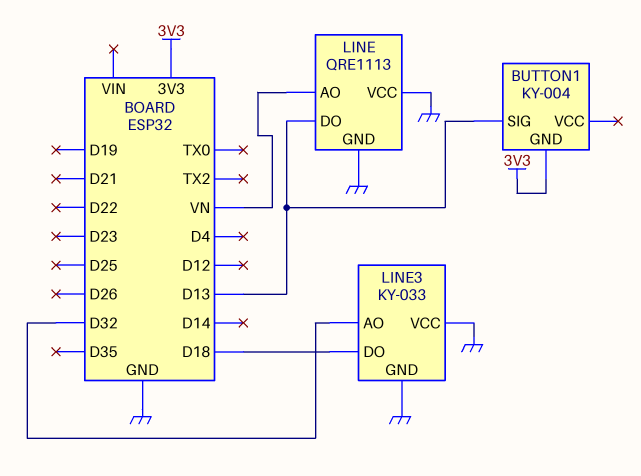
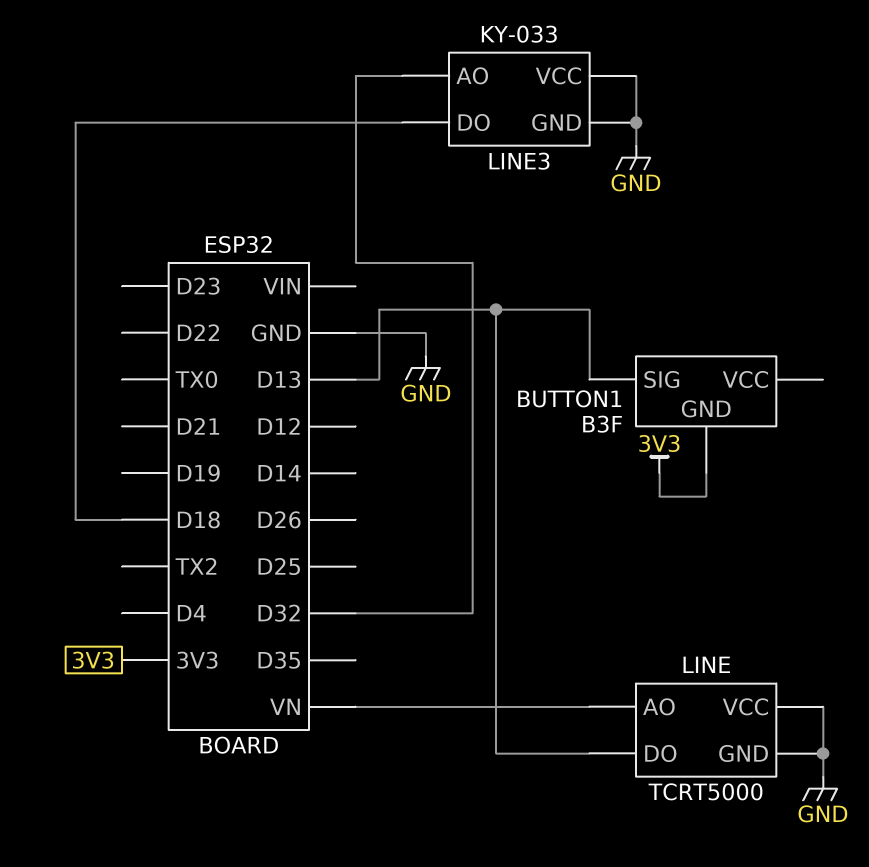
BUTTON1: KY-004 -> B3F
LINE: QRE1113 -> TCRT5000

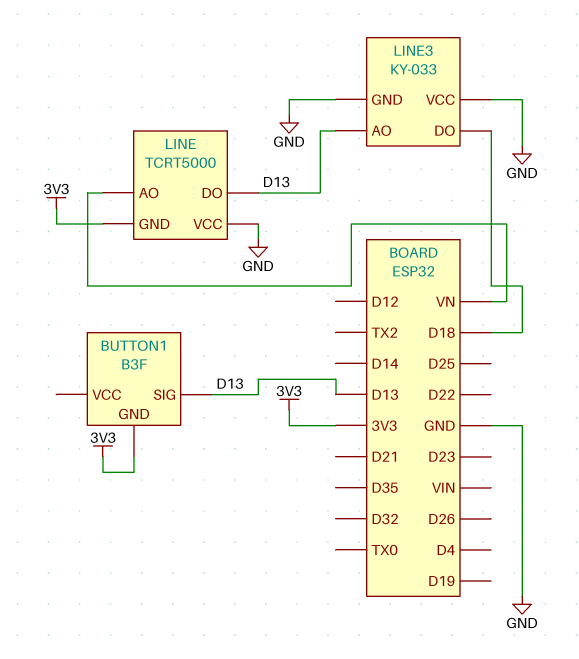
LINE pin GND: GND -> 3V3
LINE3 pin AO: D32 -> D13

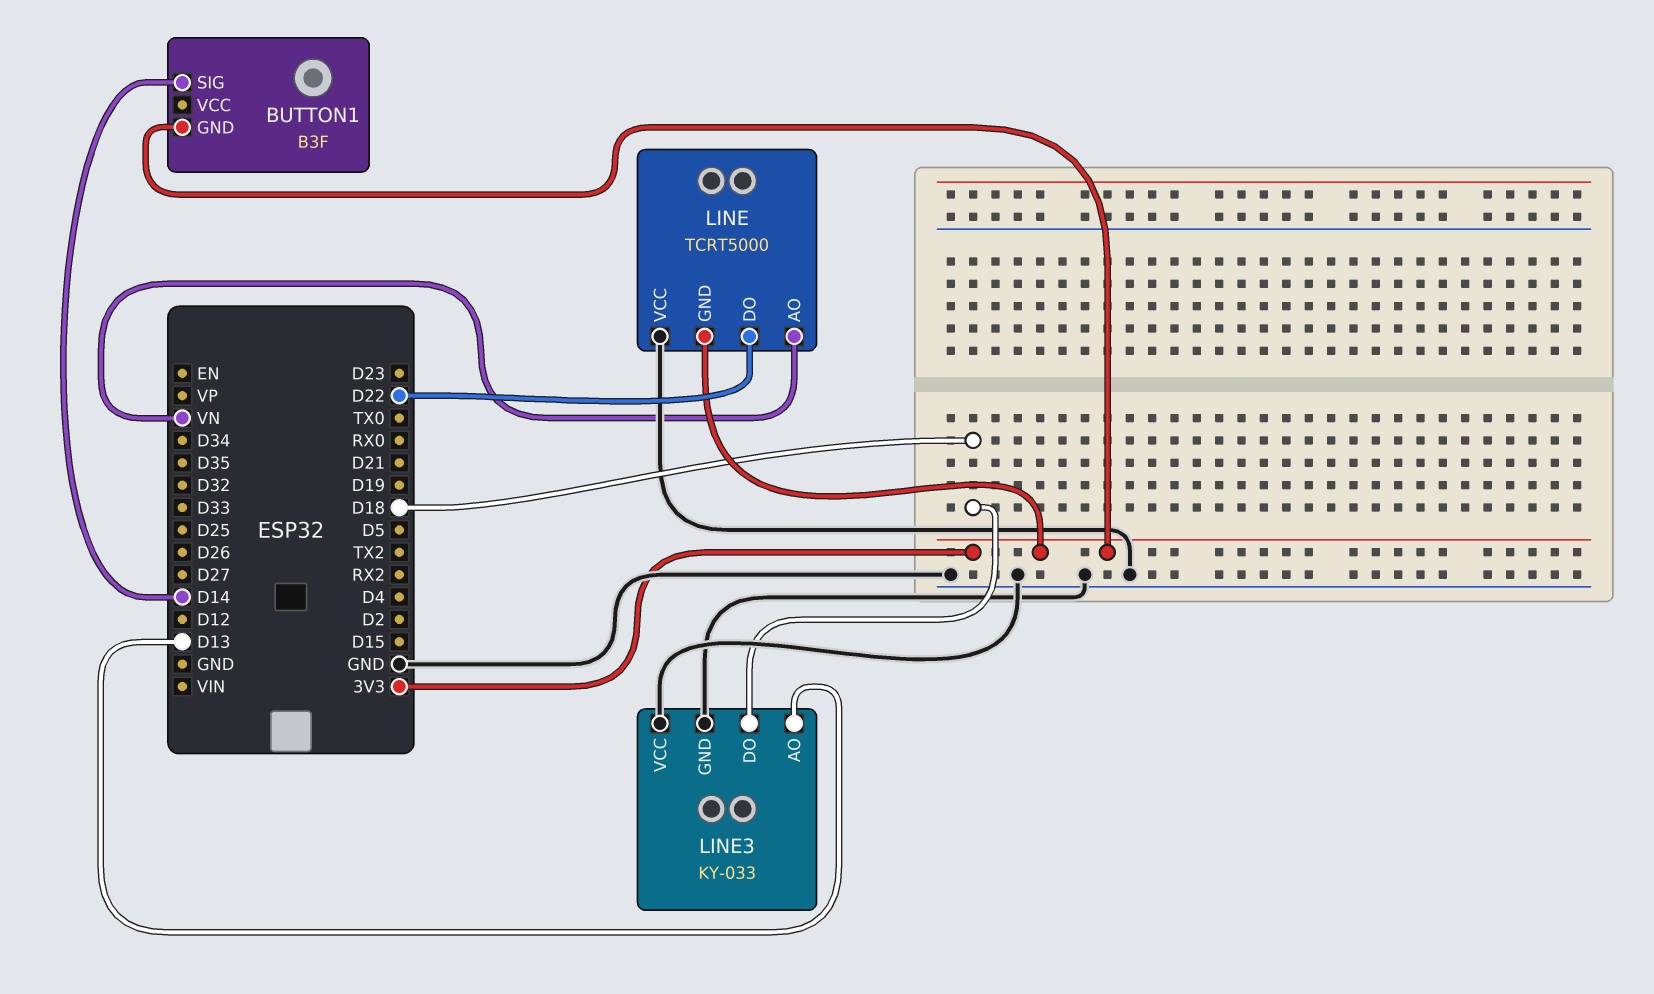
BUTTON1 pin SIG: D13 -> D14
LINE pin DO: D13 -> D22

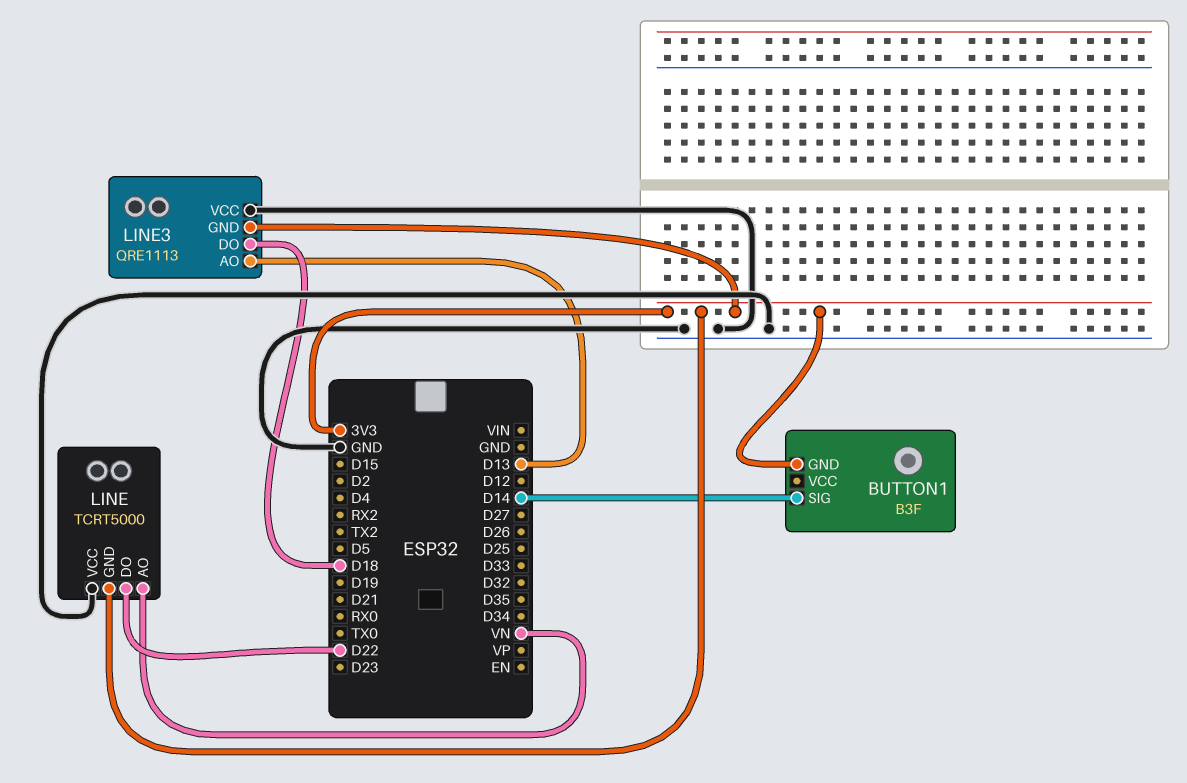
LINE3: KY-033 -> QRE1113
LINE3 pin GND: GND -> 3V3

